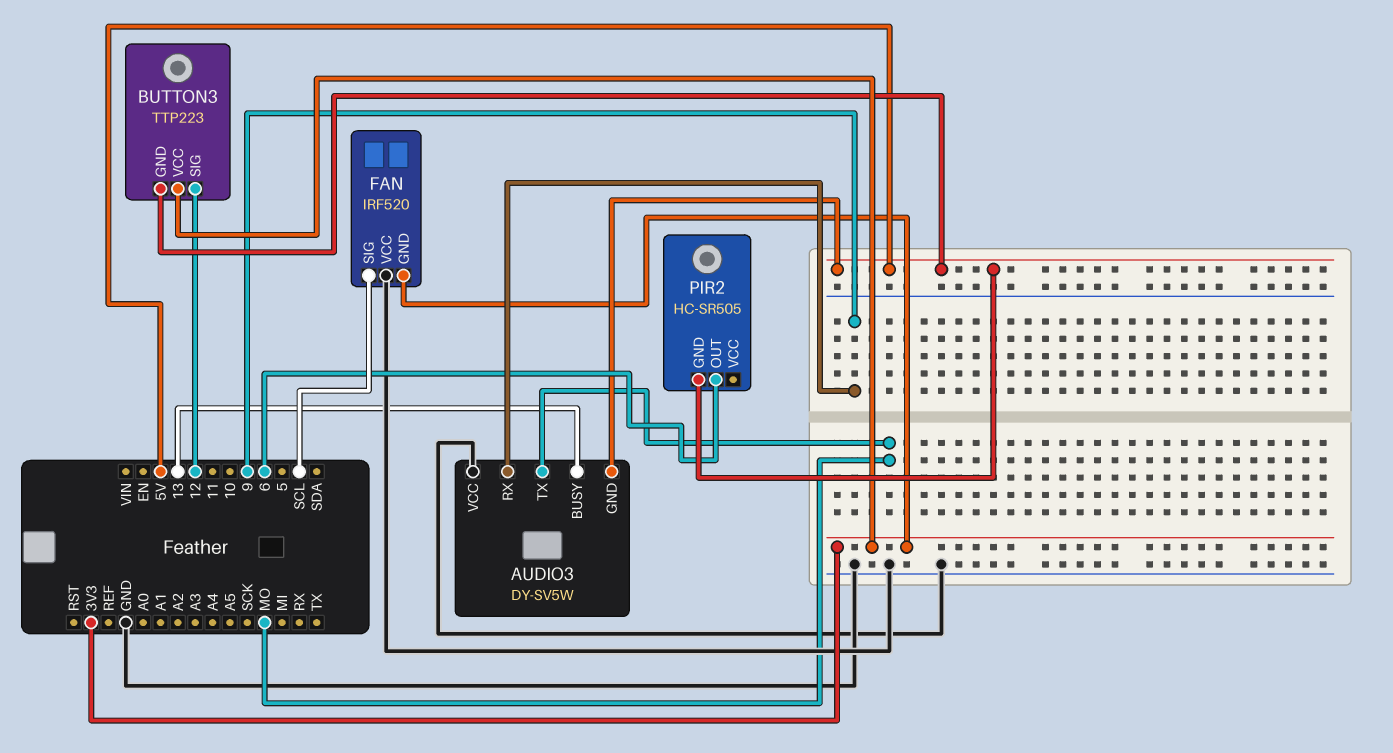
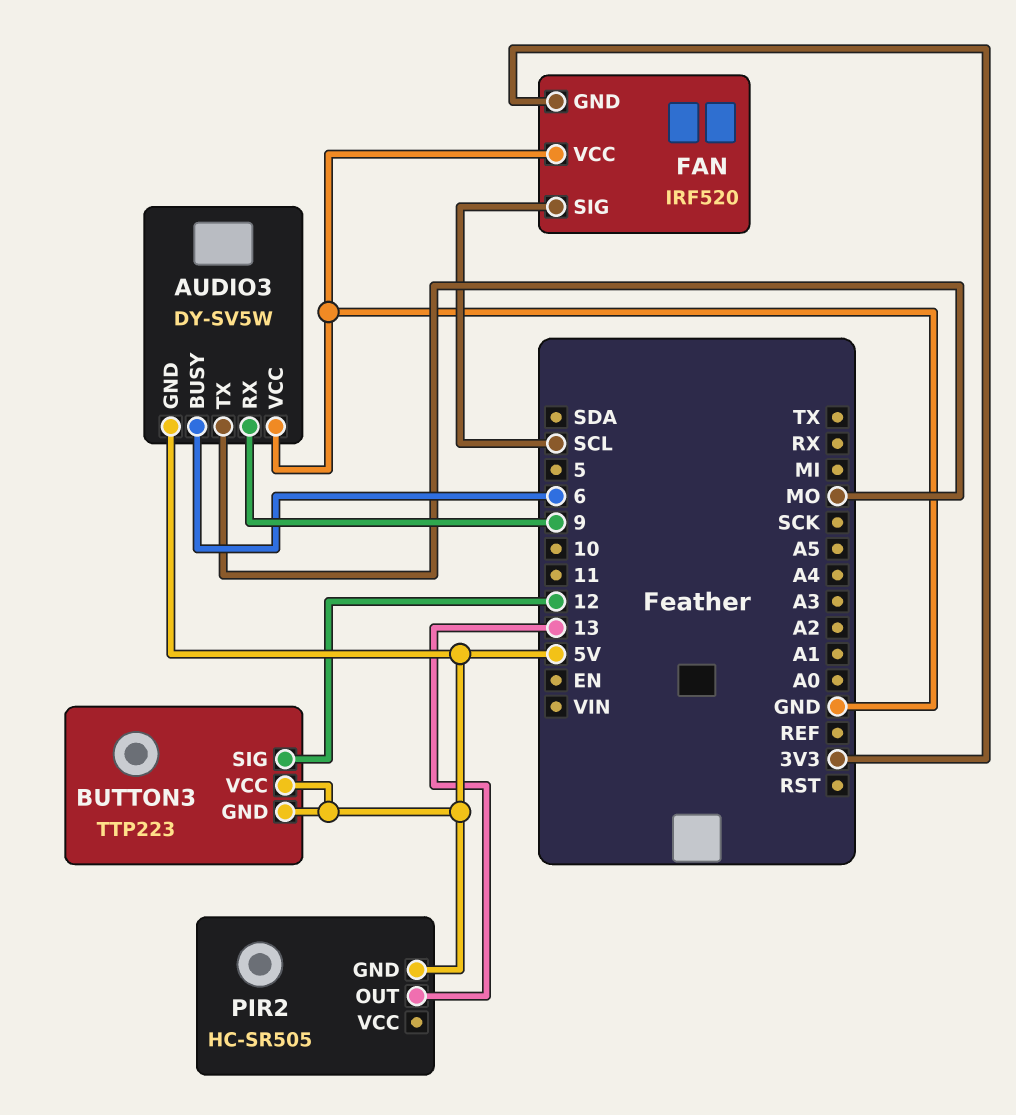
AUDIO3 pin BUSY: 13 -> 6
BUTTON3 pin VCC: 3V3 -> 5V
PIR2 pin OUT: 6 -> 13

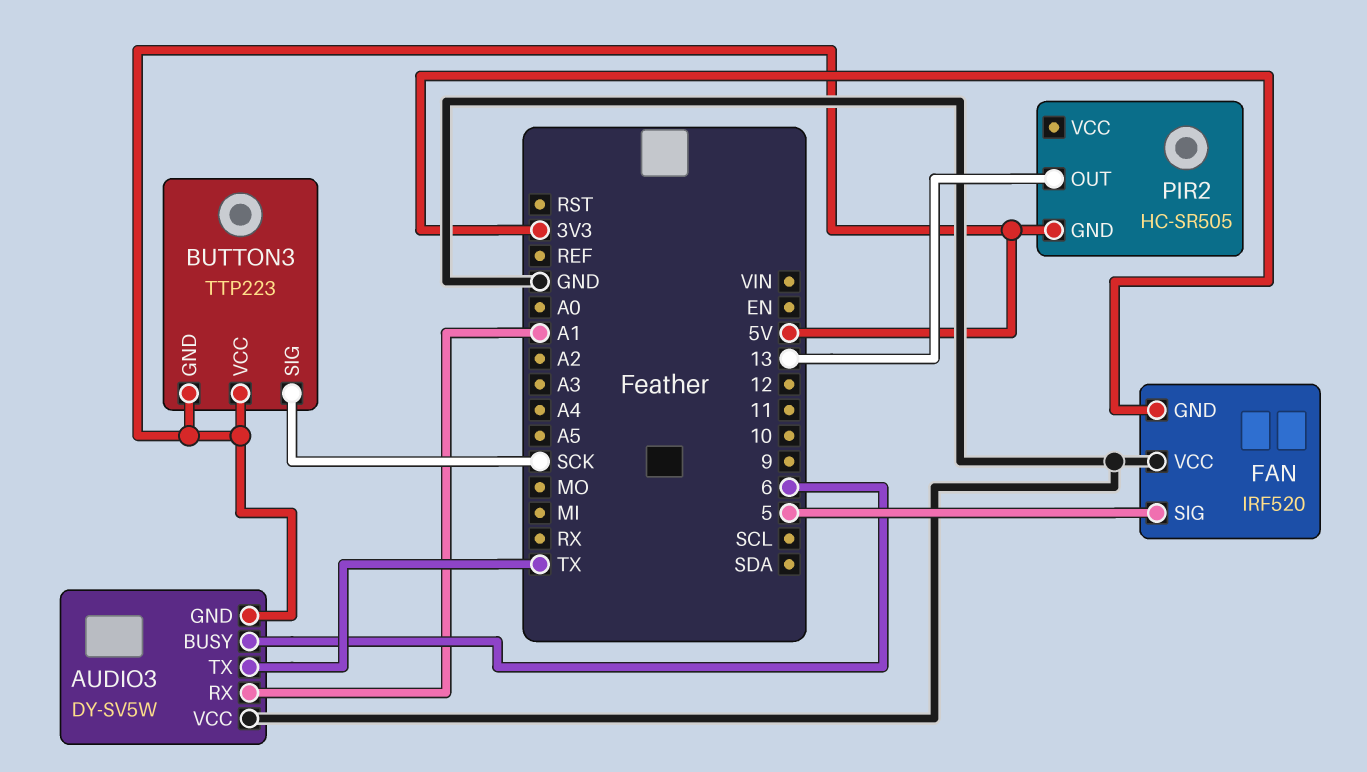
AUDIO3 pin RX: 9 -> A1
AUDIO3 pin TX: MO -> TX
BUTTON3 pin SIG: 12 -> SCK
FAN pin SIG: SCL -> 5

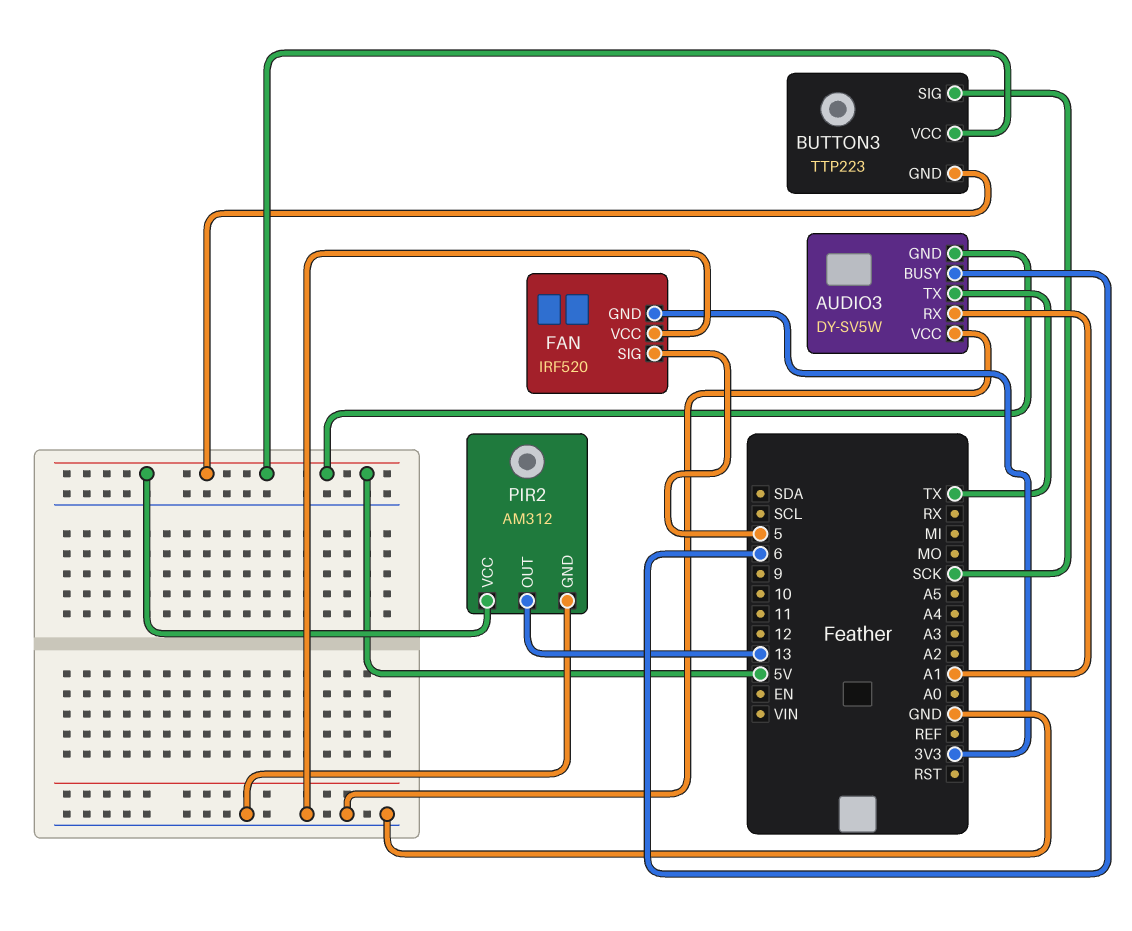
PIR2: HC-SR505 -> AM312
PIR2 pin GND: 5V -> GND
PIR2 pin VCC: none -> 5V

